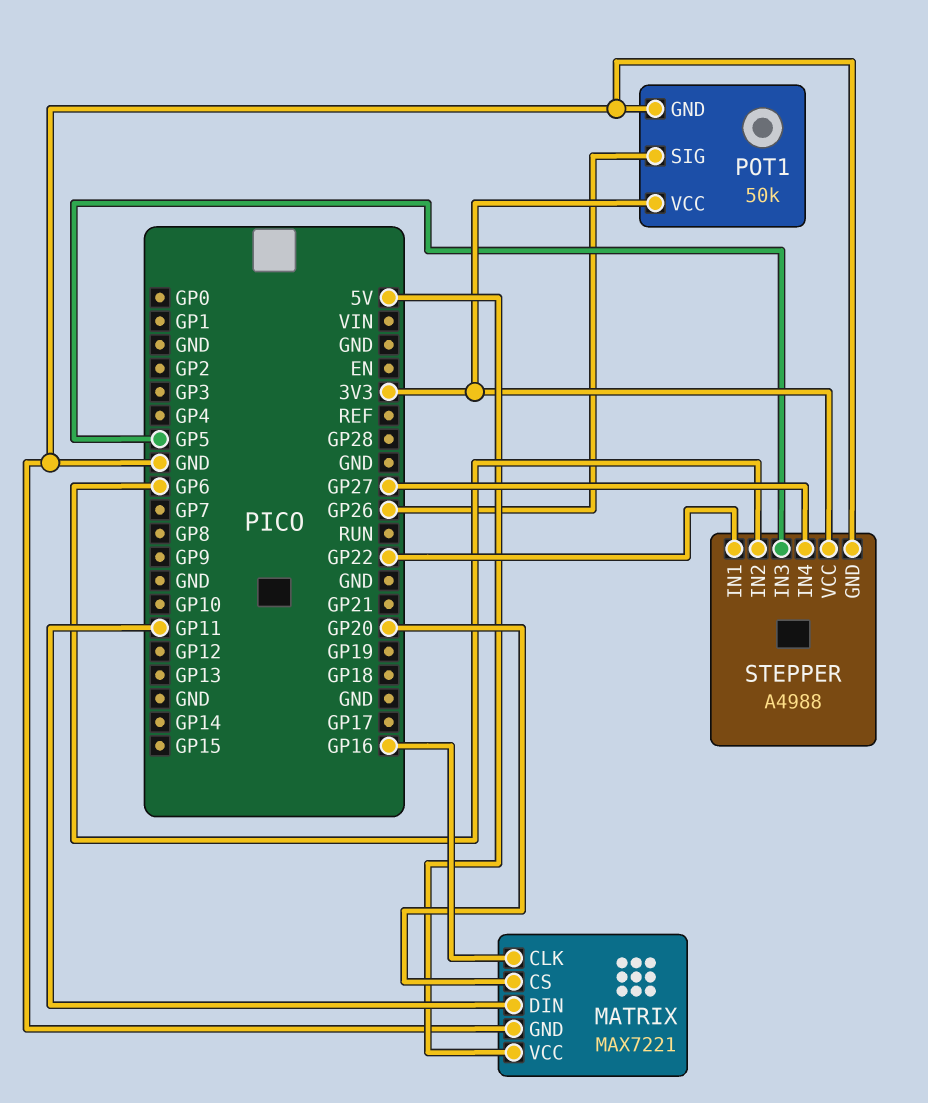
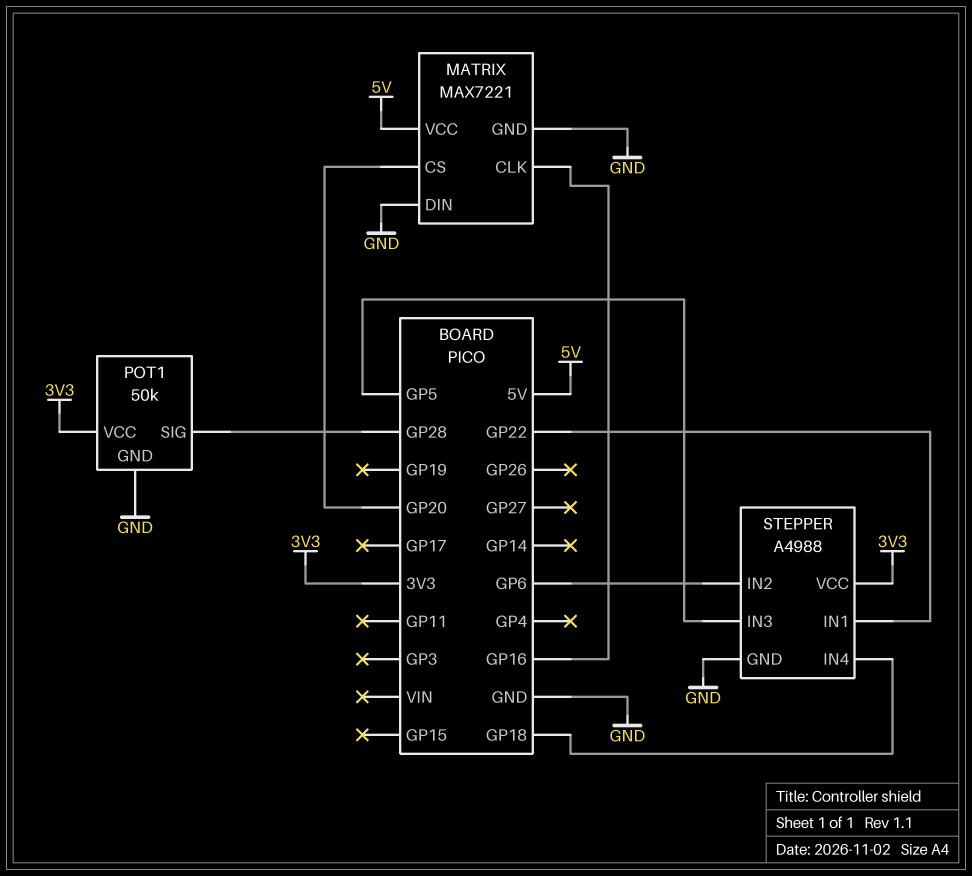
MATRIX pin DIN: GP11 -> GND
POT1 pin SIG: GP26 -> GP28
STEPPER pin IN4: GP27 -> GP18

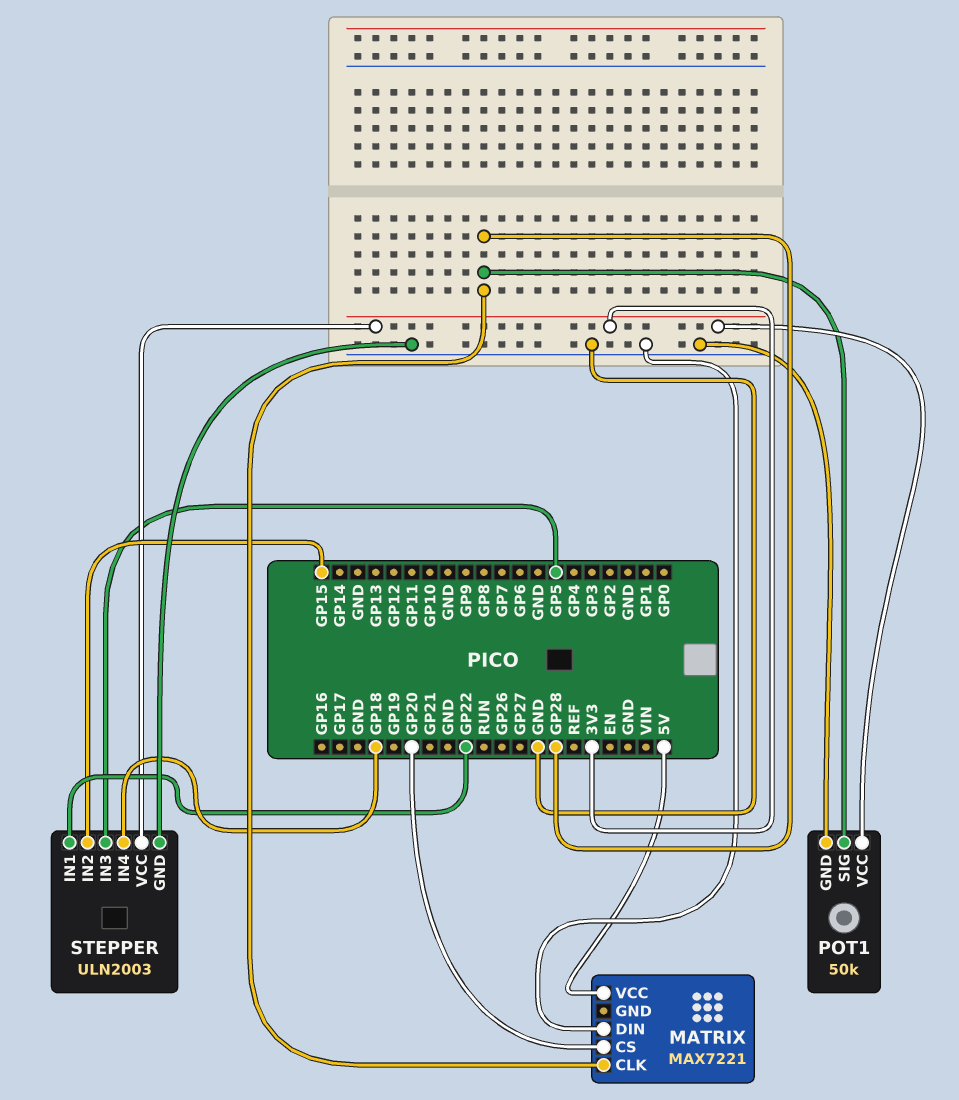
MATRIX pin CLK: GP16 -> GP28
MATRIX pin GND: GND -> none
STEPPER: A4988 -> ULN2003
STEPPER pin IN2: GP6 -> GP15

